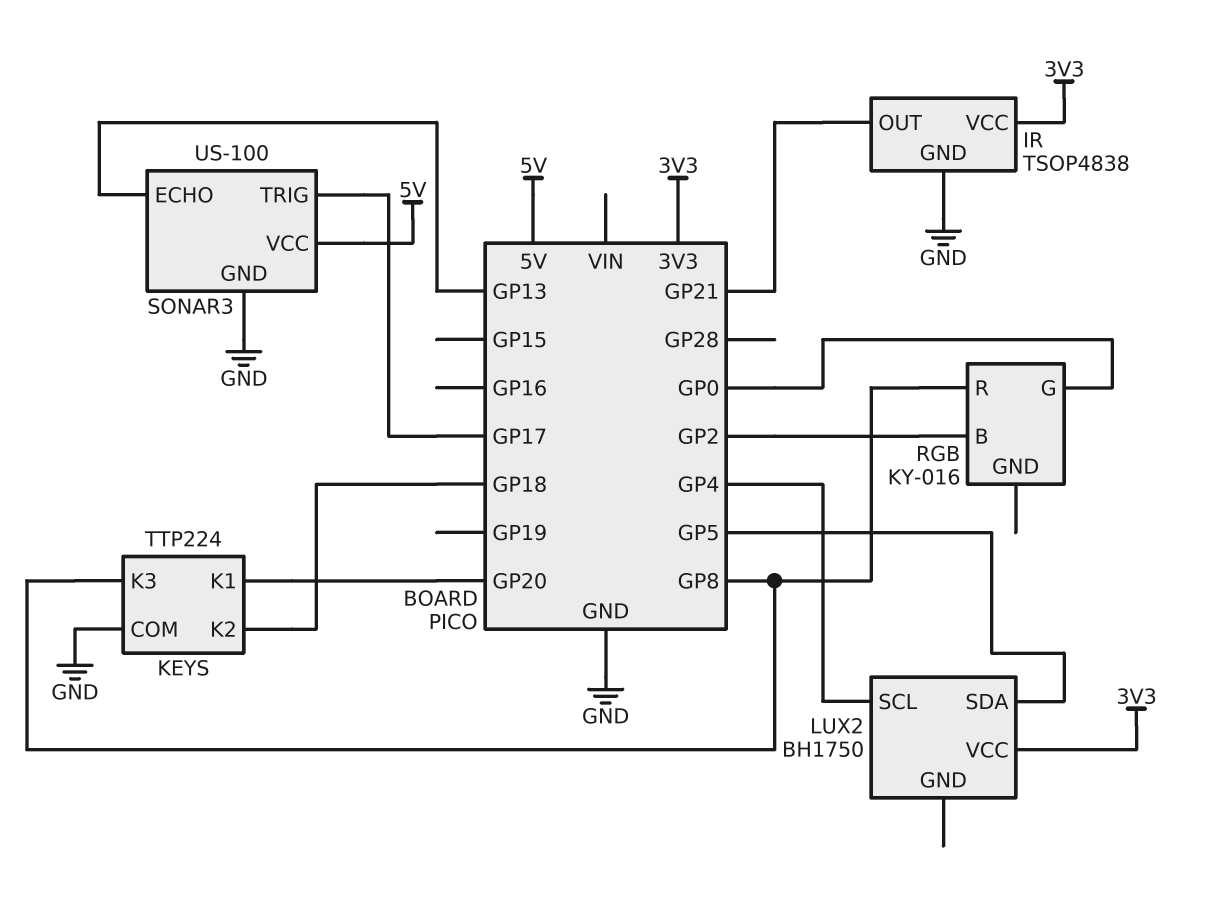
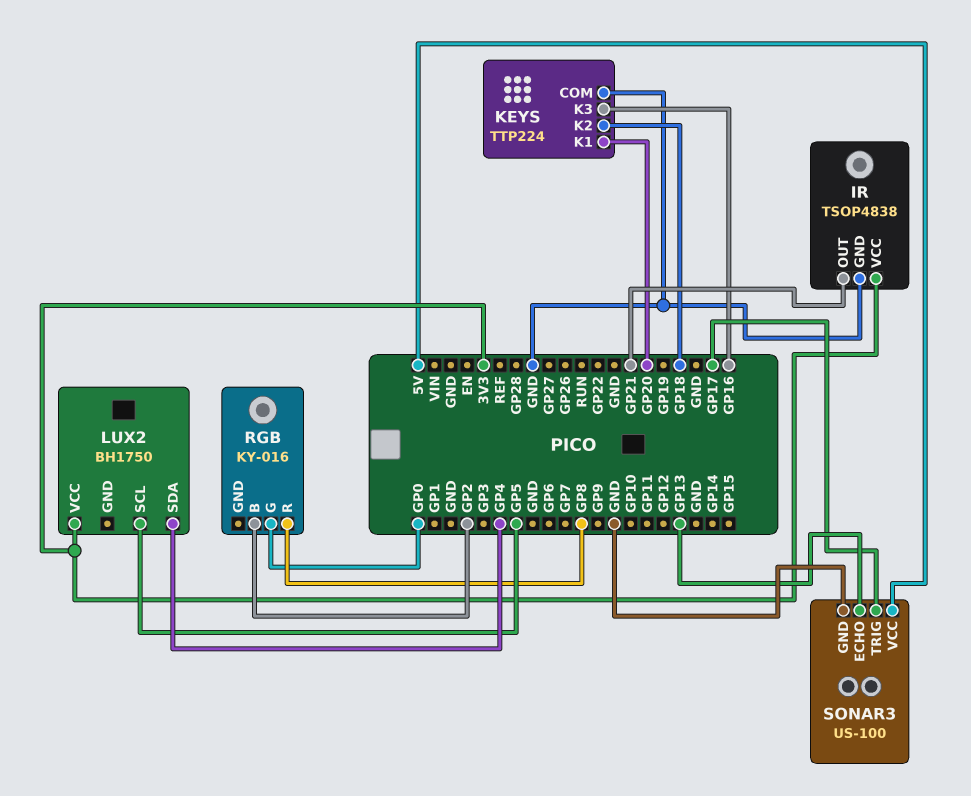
KEYS pin K3: GP8 -> GP16
LUX2 pin SCL: GP4 -> GP5
LUX2 pin SDA: GP5 -> GP4

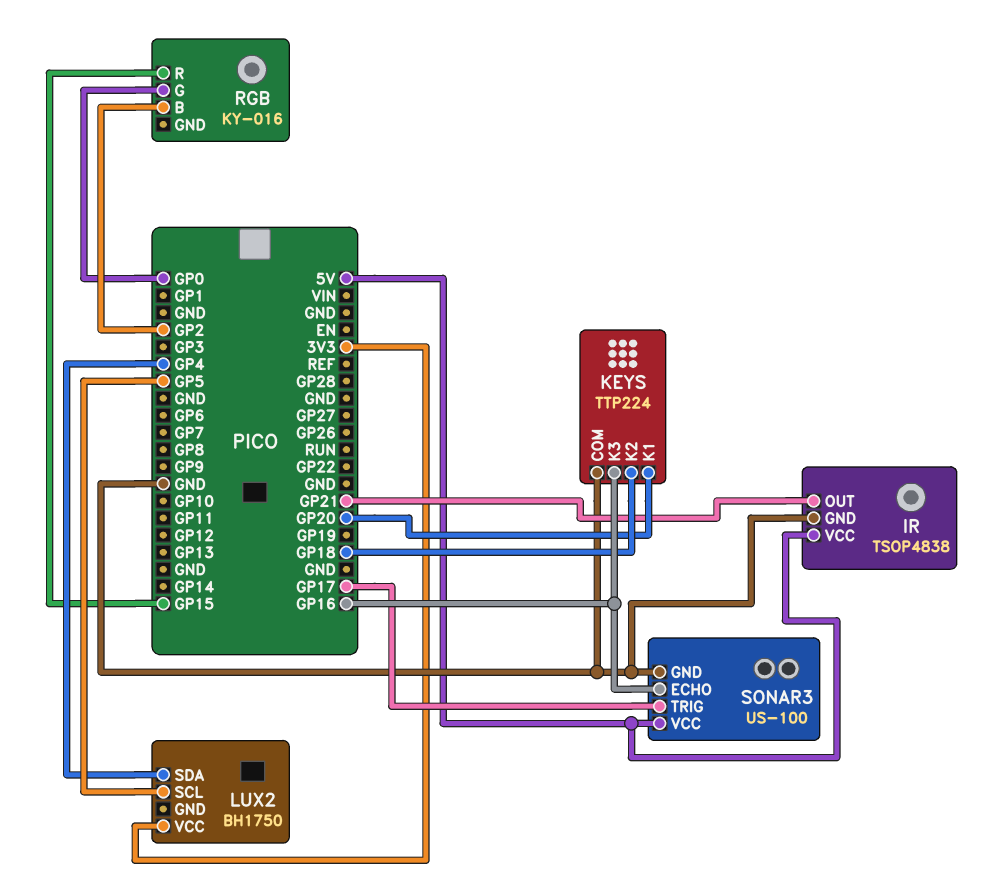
IR pin VCC: 3V3 -> 5V
RGB pin R: GP8 -> GP15
SONAR3 pin ECHO: GP13 -> GP16

